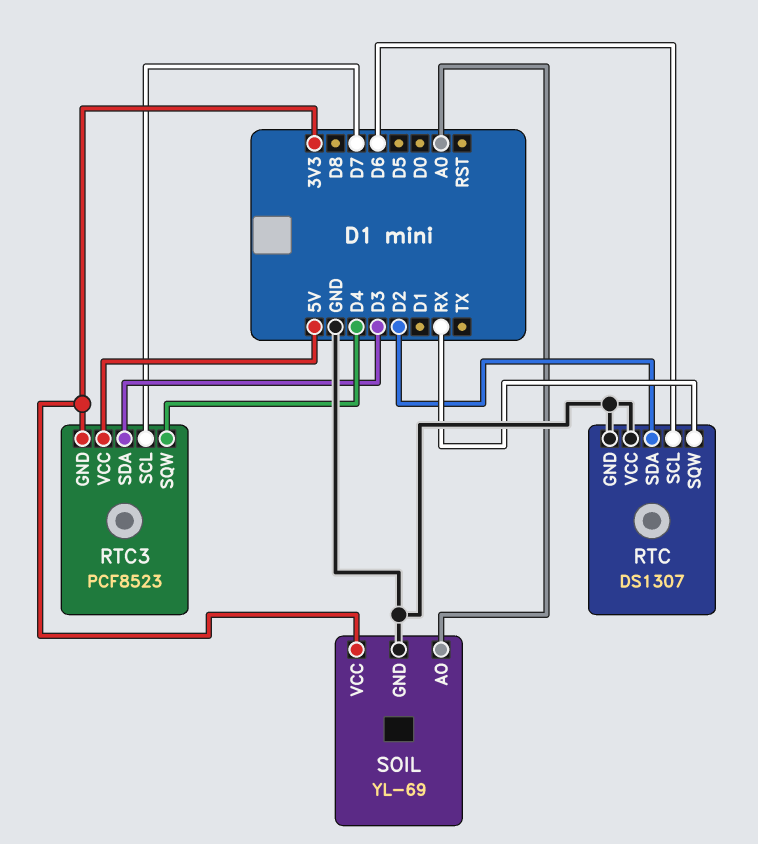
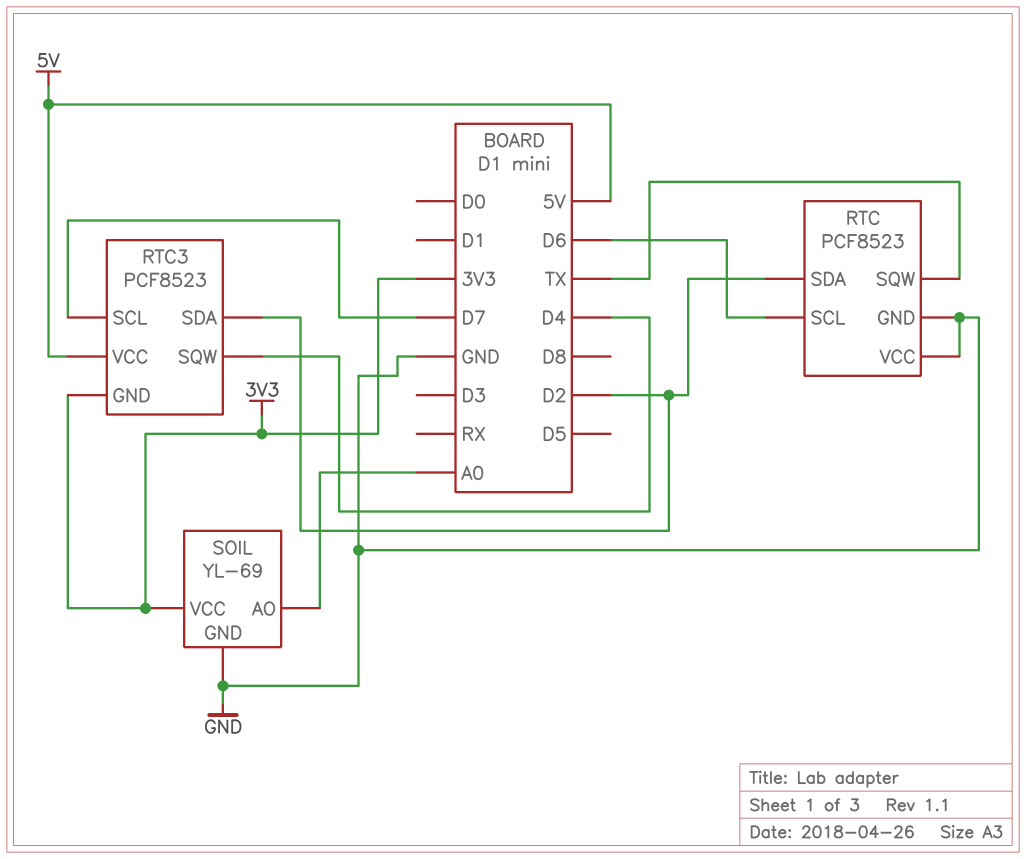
RTC: DS1307 -> PCF8523
RTC pin SQW: RX -> TX
RTC3 pin SDA: D3 -> D2

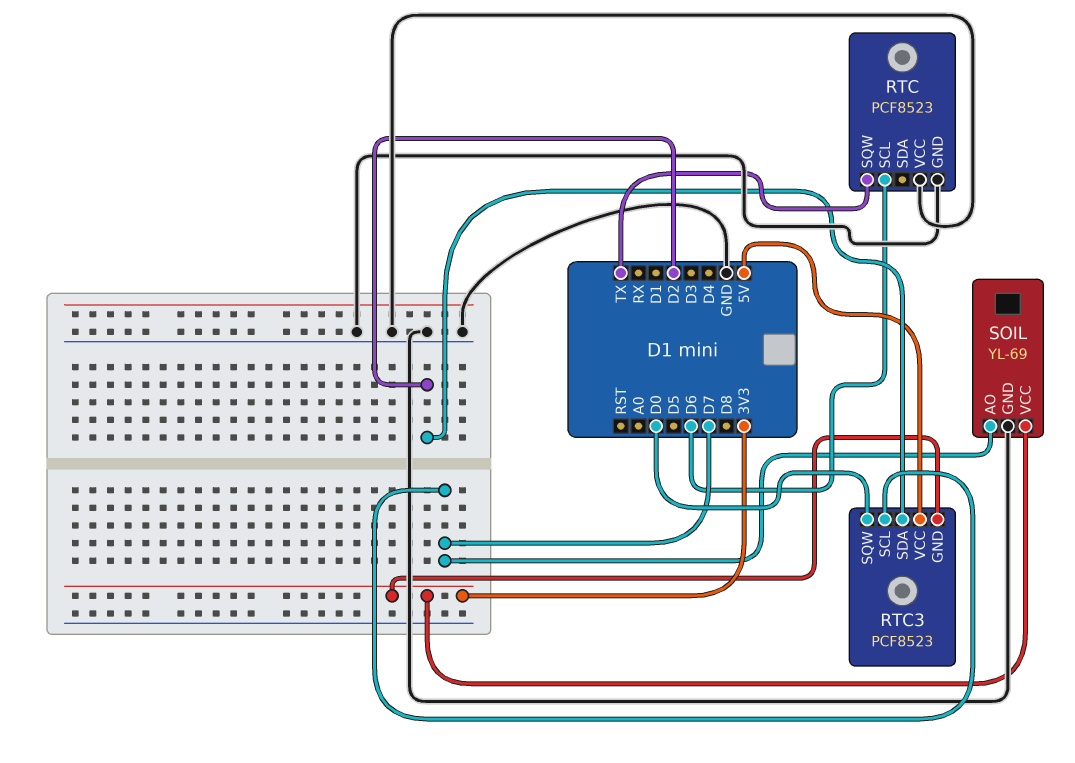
RTC pin SDA: D2 -> none
RTC3 pin SQW: D4 -> D0
SOIL pin AO: A0 -> D7

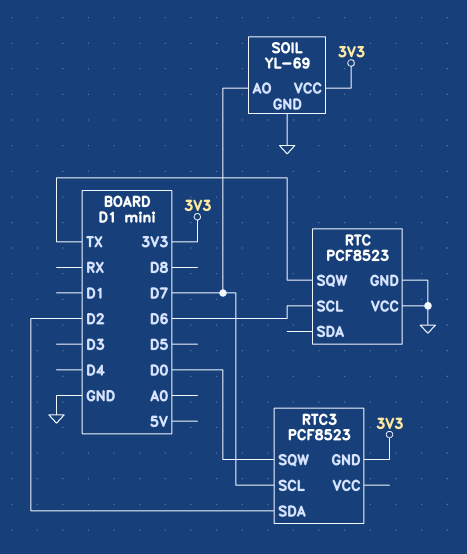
RTC3 pin VCC: 5V -> none

